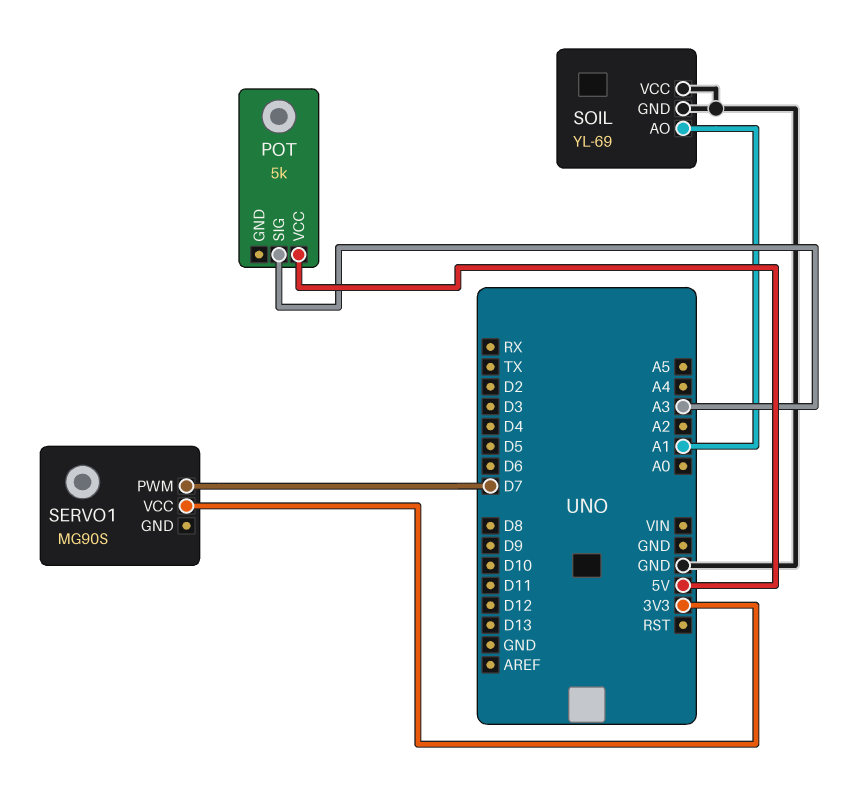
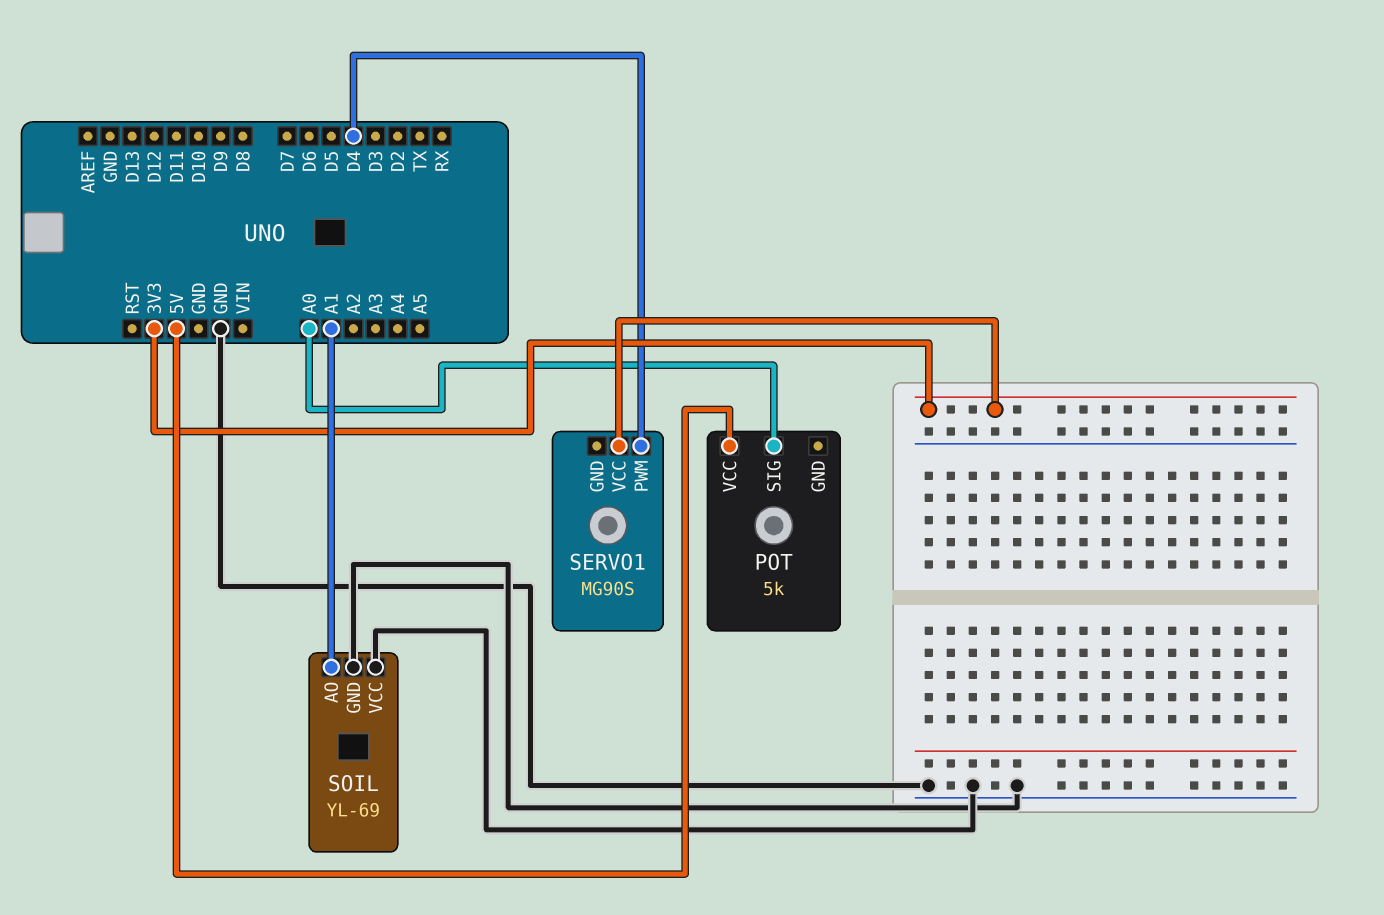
POT pin SIG: A3 -> A0
SERVO1 pin PWM: D7 -> D4

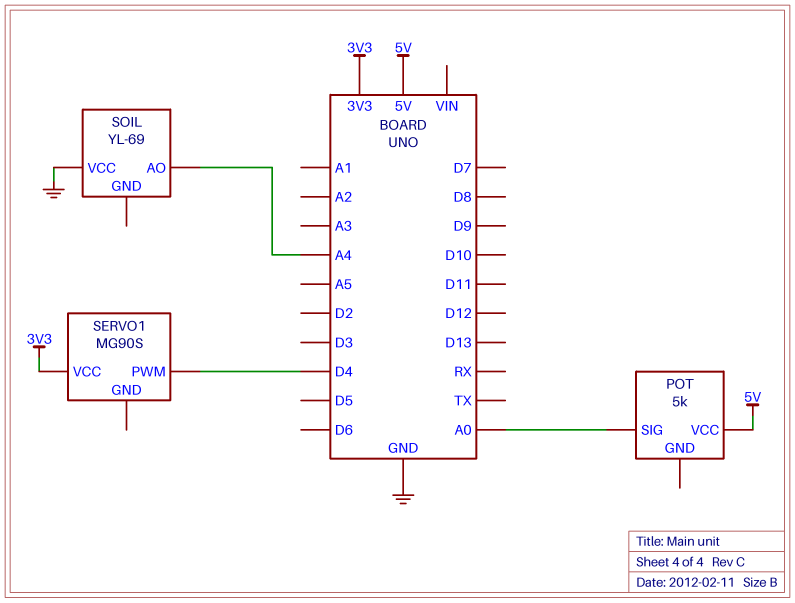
SOIL pin AO: A1 -> A4
SOIL pin GND: GND -> none

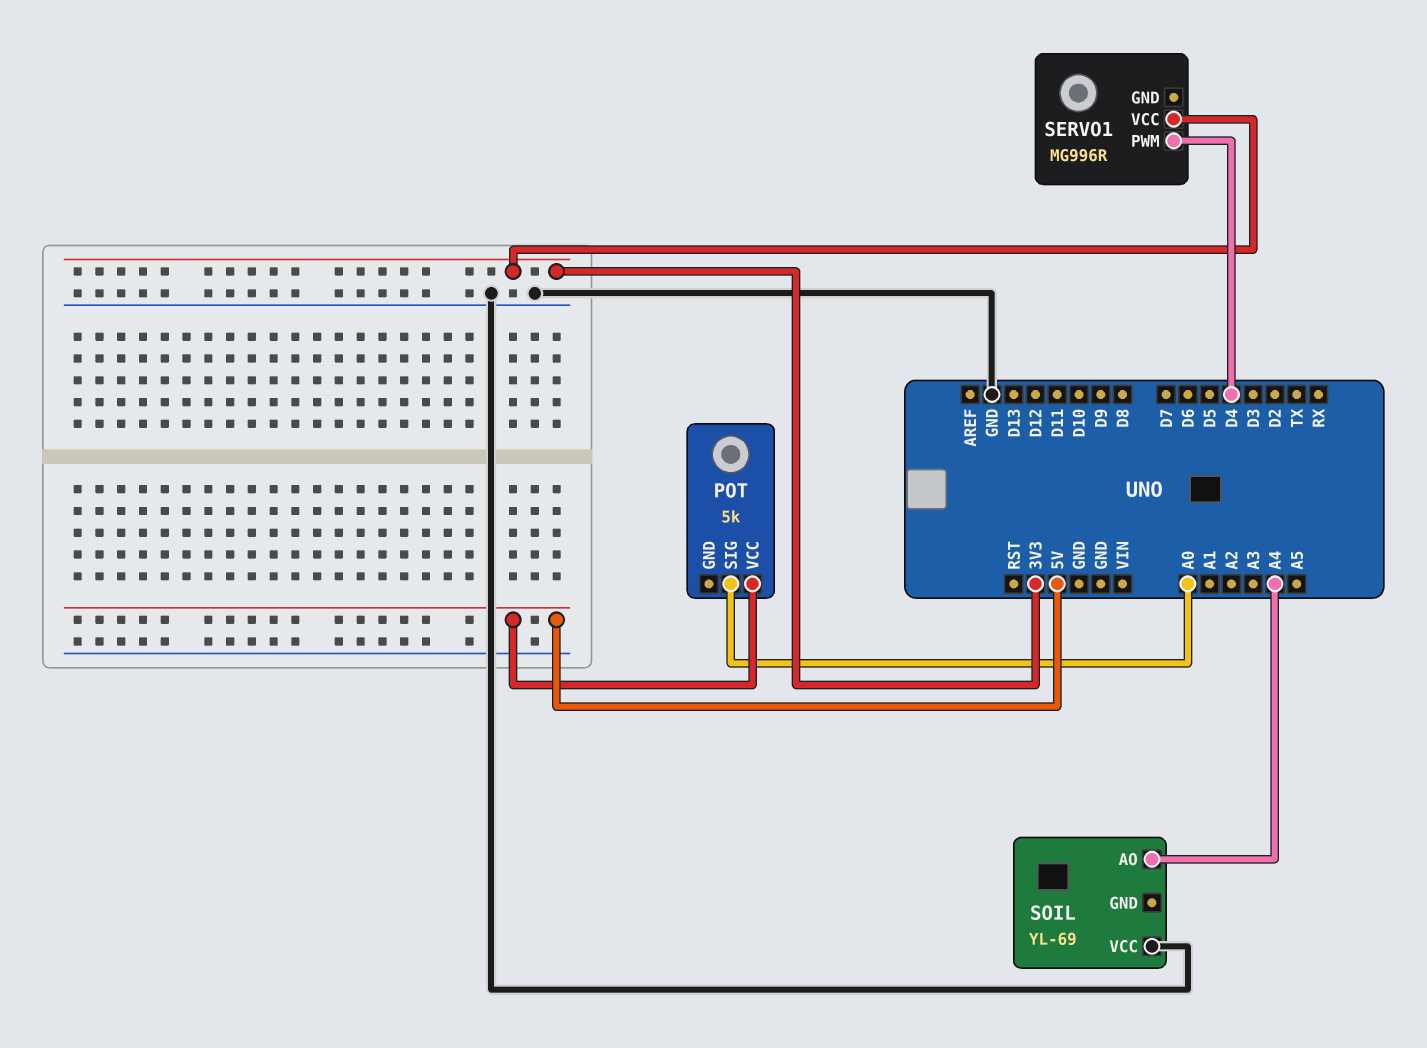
SERVO1: MG90S -> MG996R

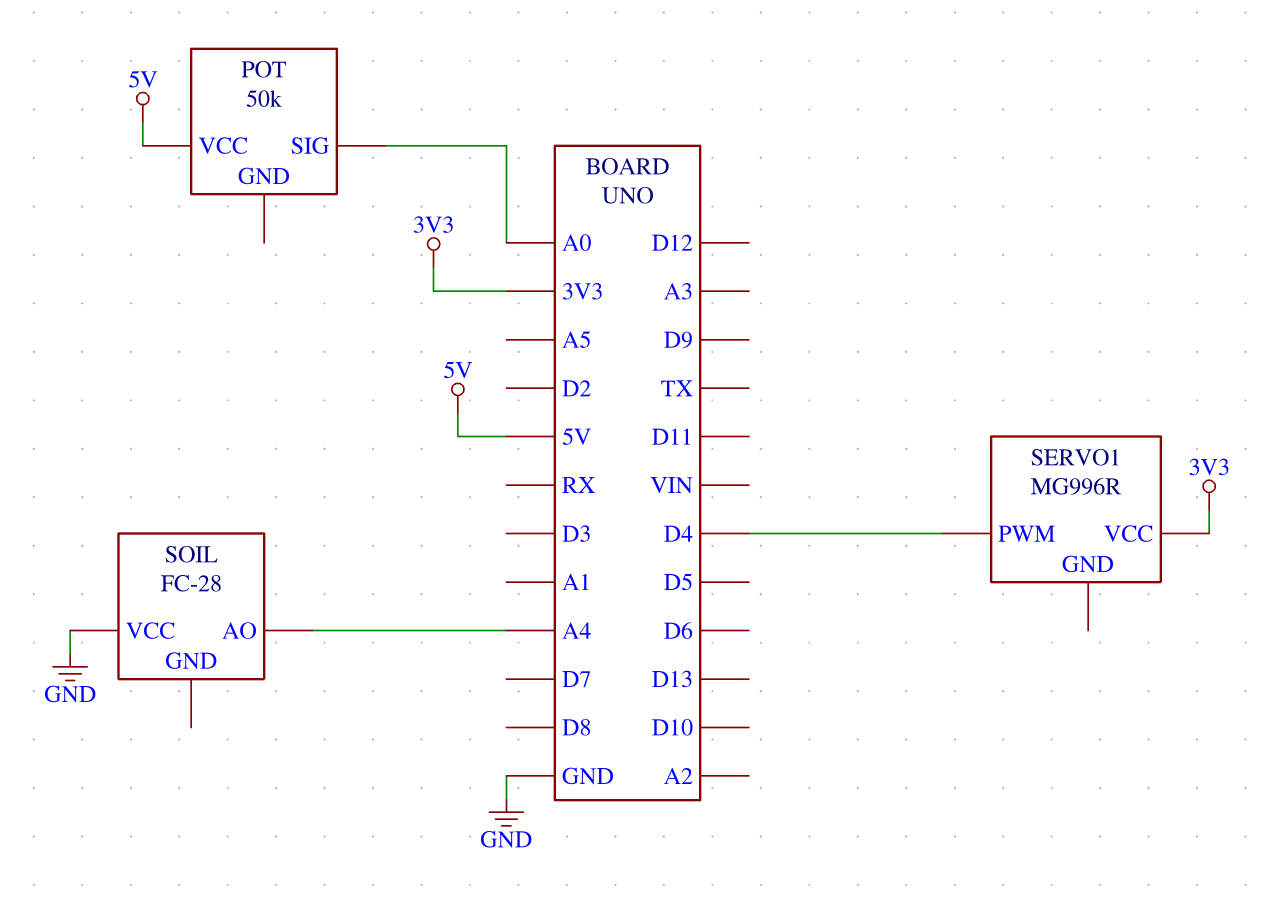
POT: 5k -> 50k
SOIL: YL-69 -> FC-28

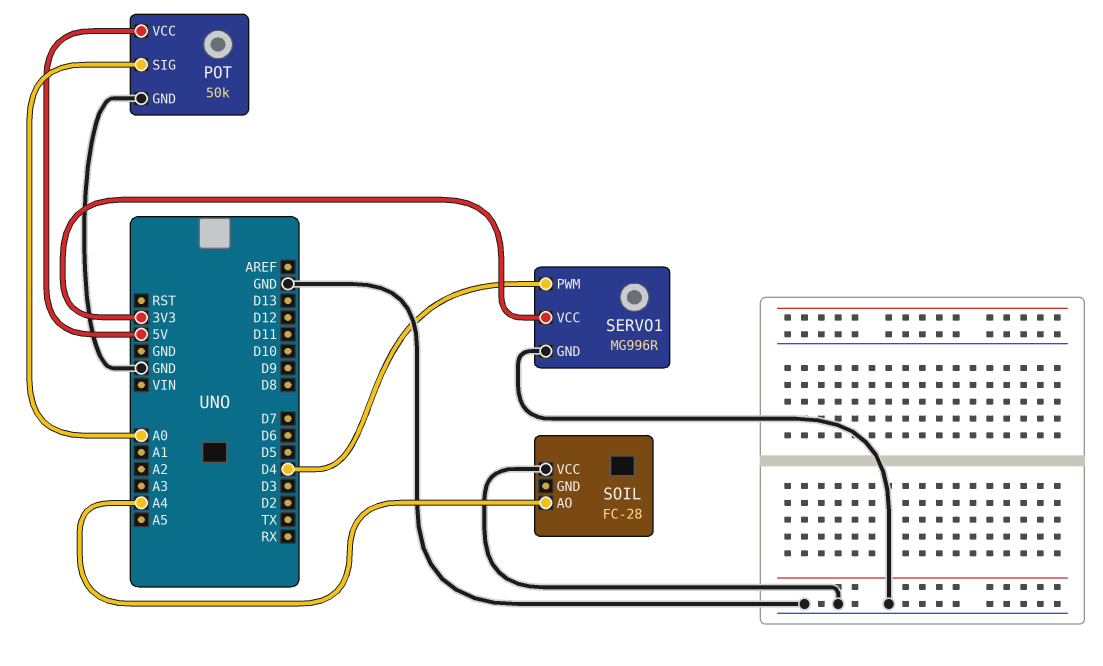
POT pin GND: none -> GND
SERVO1 pin GND: none -> GND

